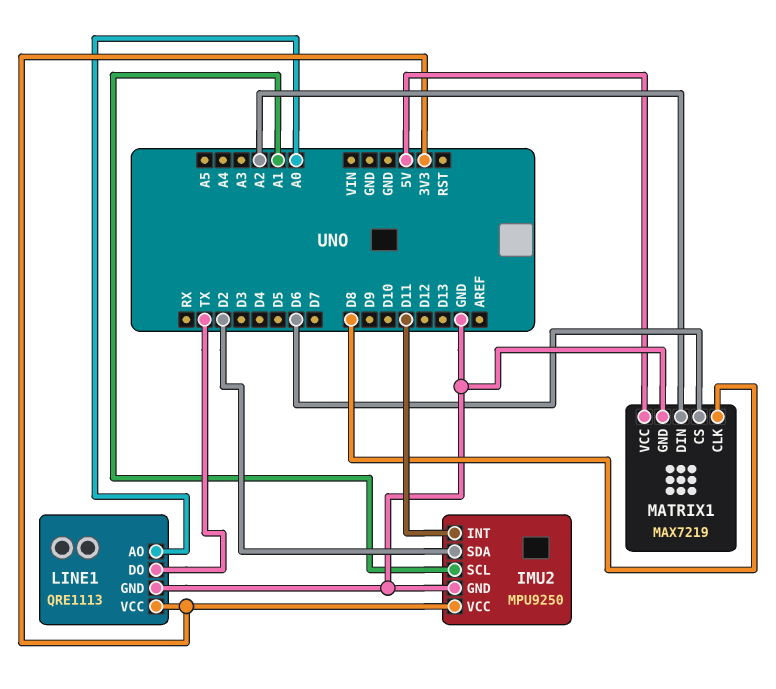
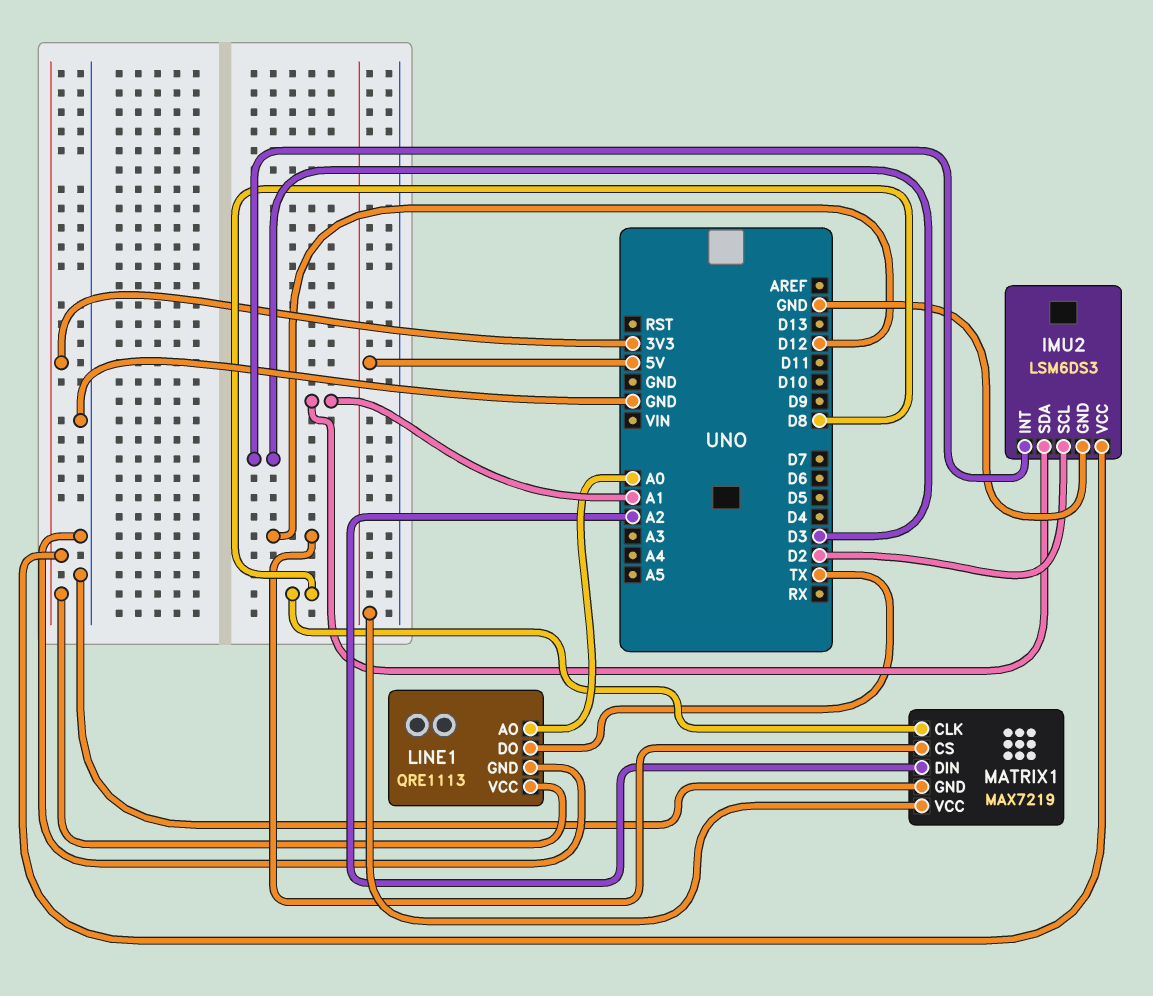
IMU2: MPU9250 -> LSM6DS3
IMU2 pin INT: D11 -> D3
IMU2 pin SCL: A1 -> D2
IMU2 pin SDA: D2 -> A1
MATRIX1 pin CS: D6 -> D12

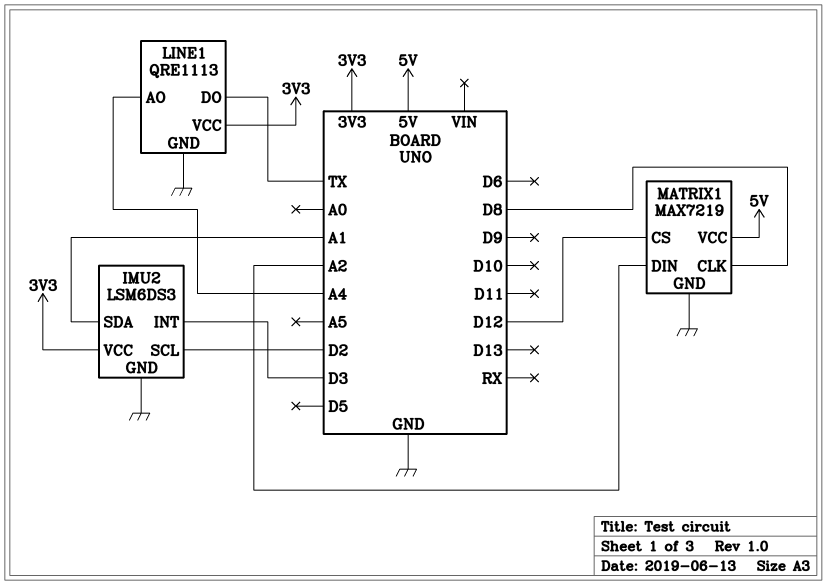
LINE1 pin AO: A0 -> A4

